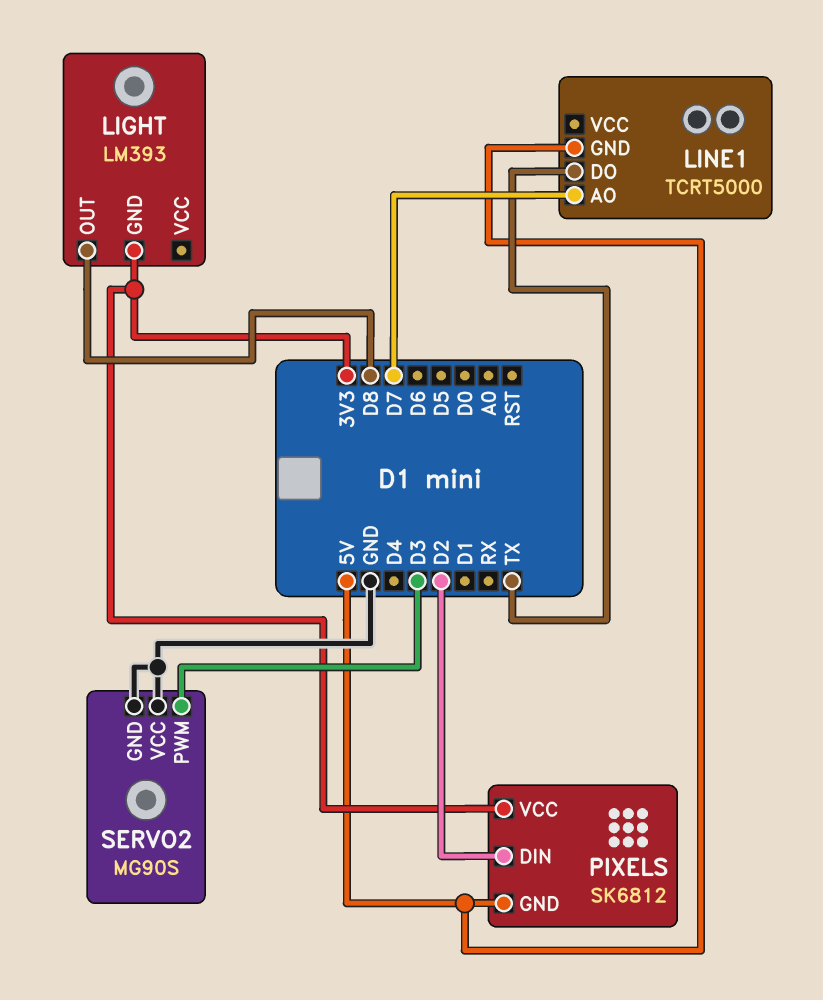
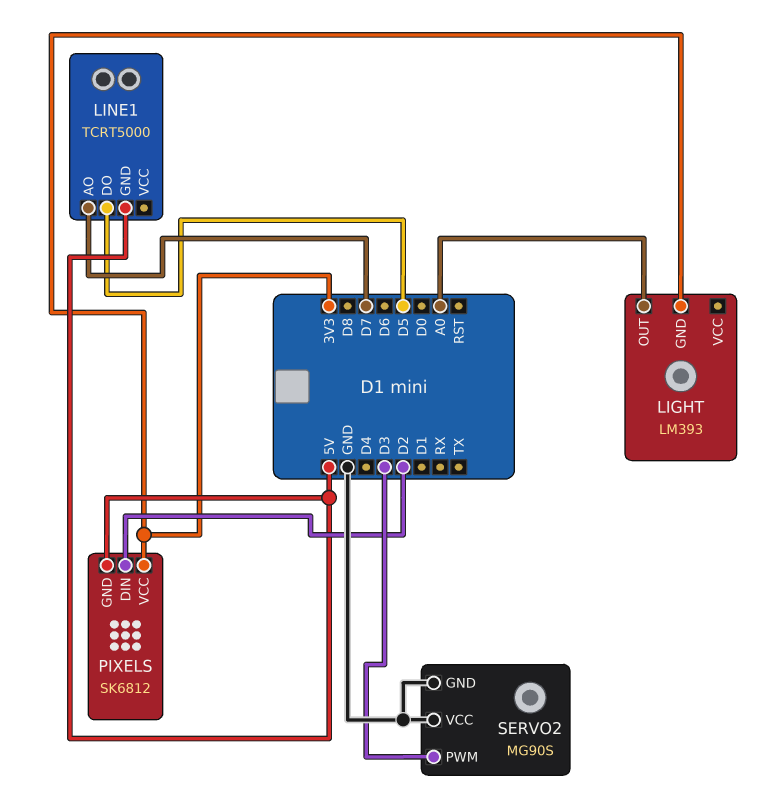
LIGHT pin OUT: D8 -> A0
LINE1 pin DO: TX -> D5

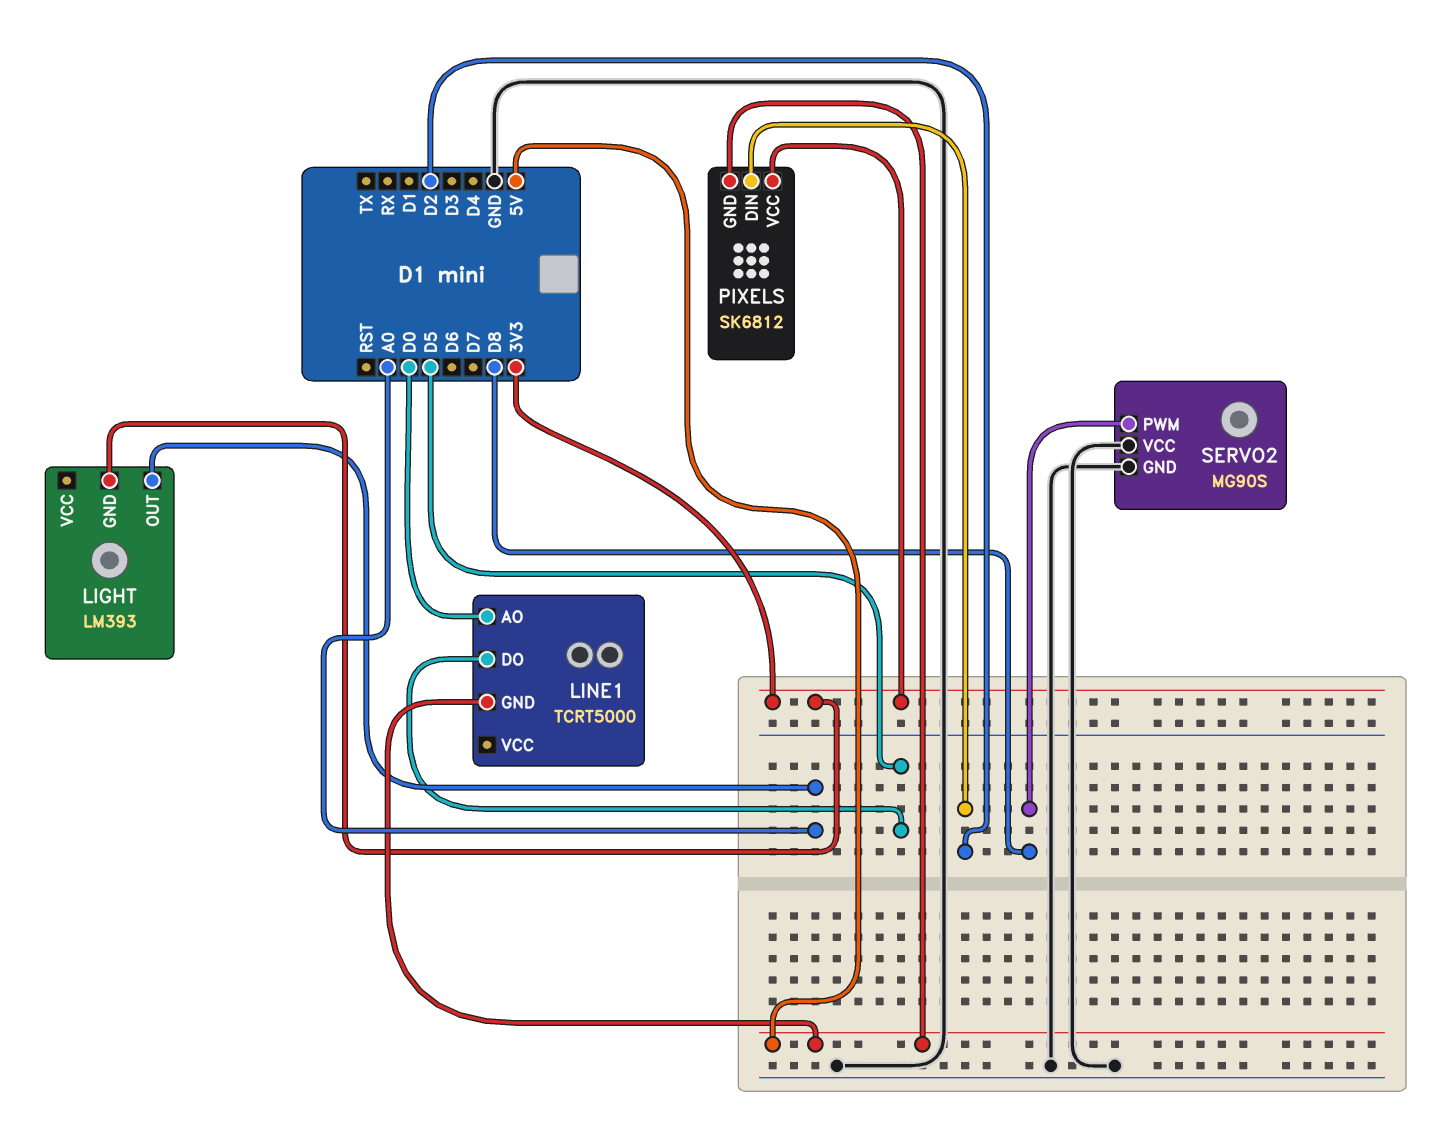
LINE1 pin AO: D7 -> D0
SERVO2 pin PWM: D3 -> D8

